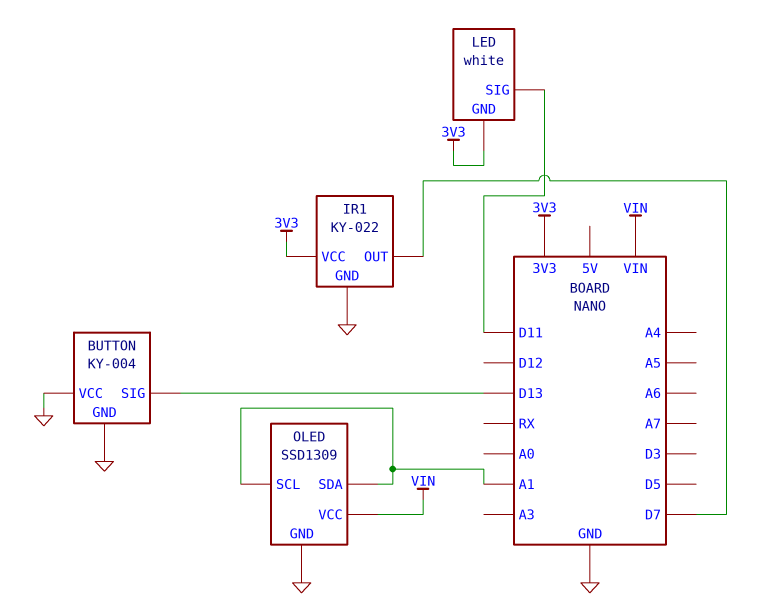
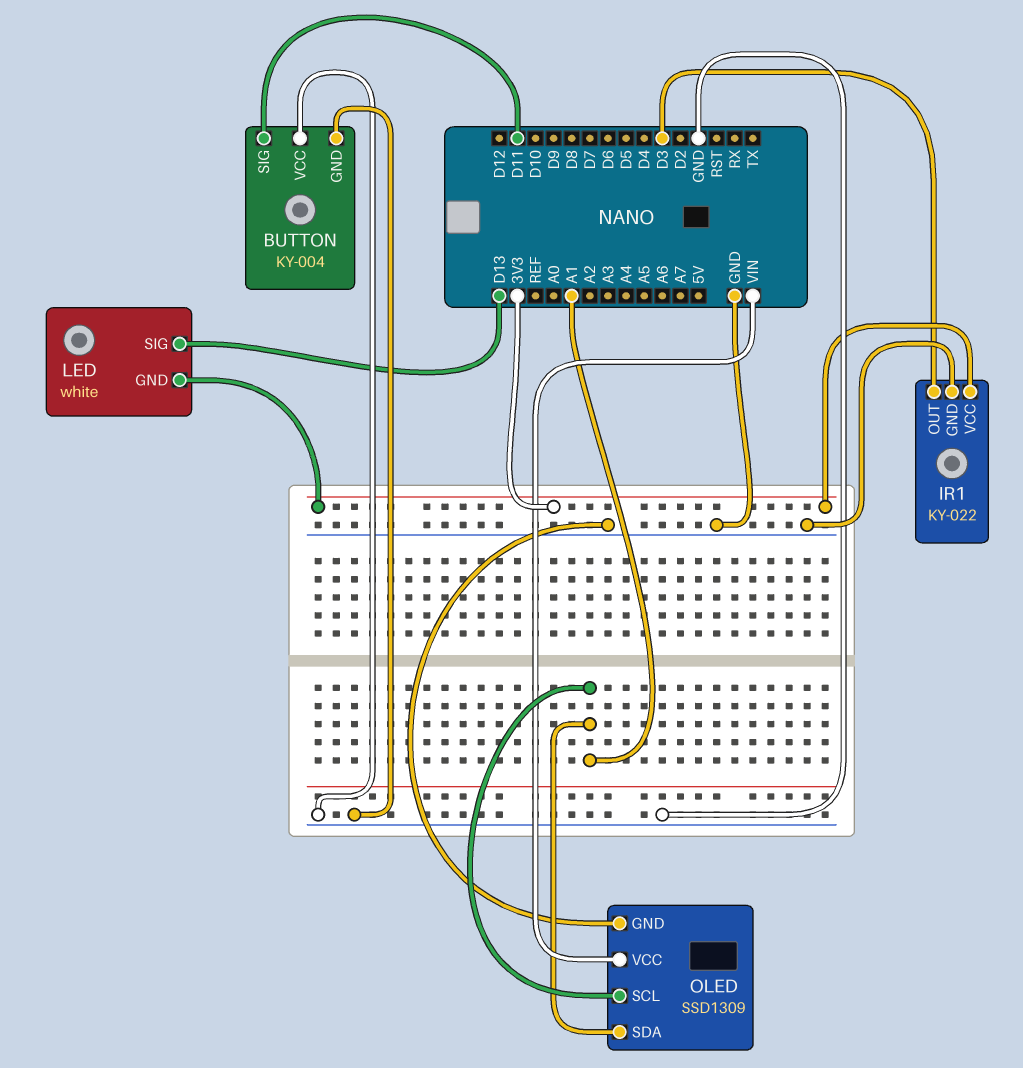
BUTTON pin SIG: D13 -> D11
IR1 pin OUT: D7 -> D3
LED pin SIG: D11 -> D13

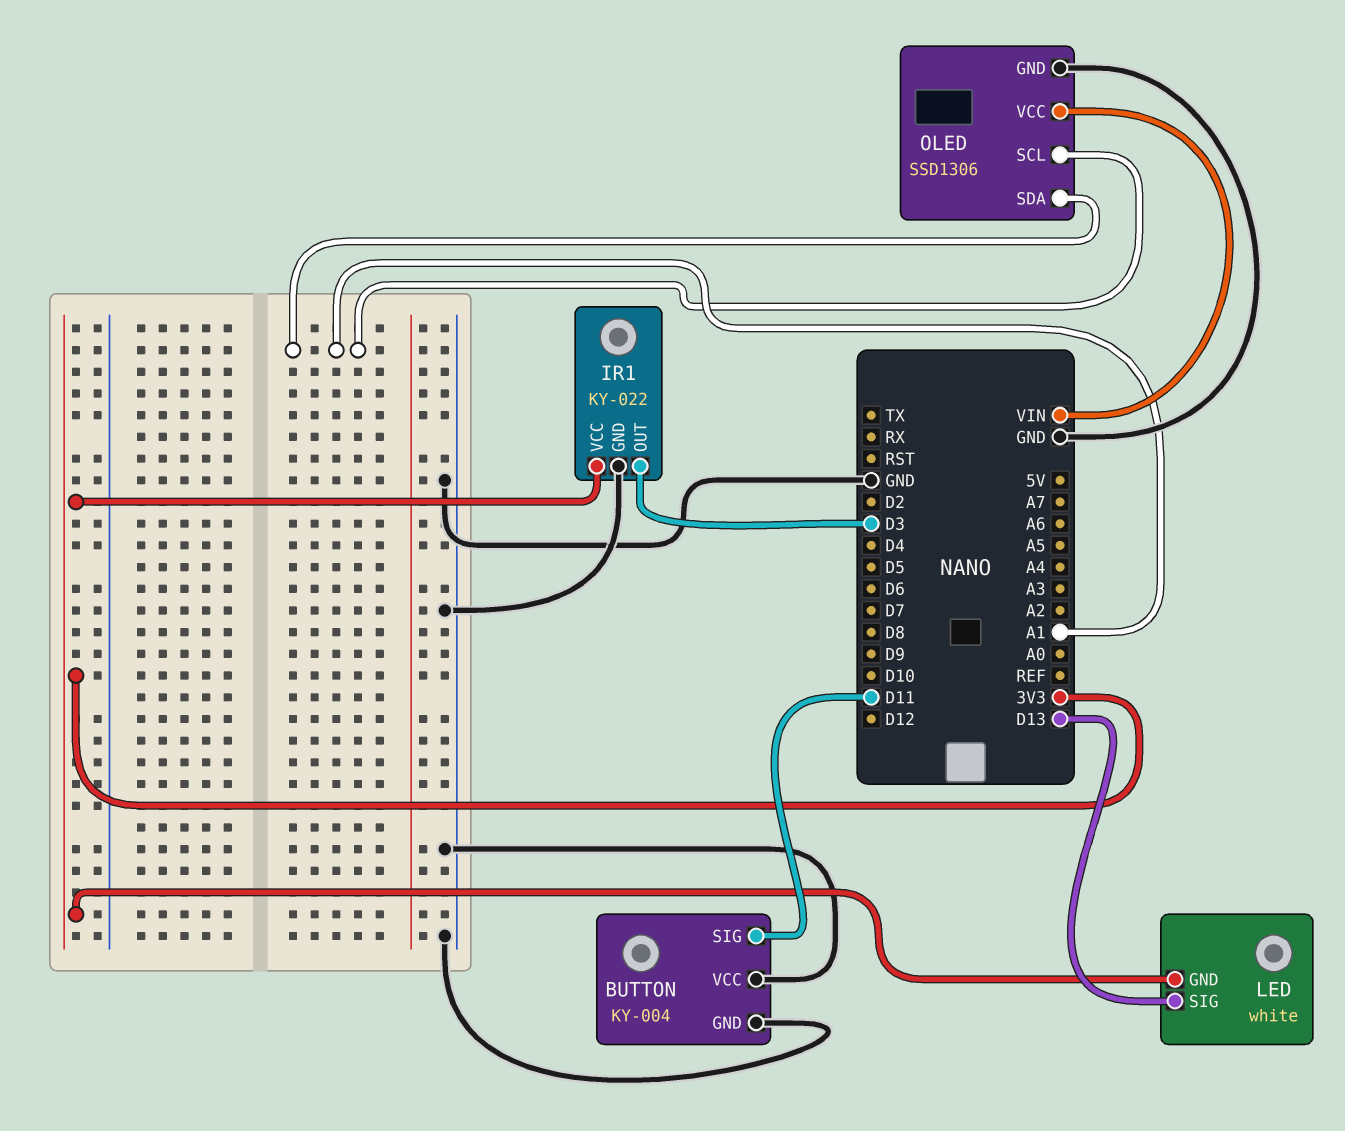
OLED: SSD1309 -> SSD1306

